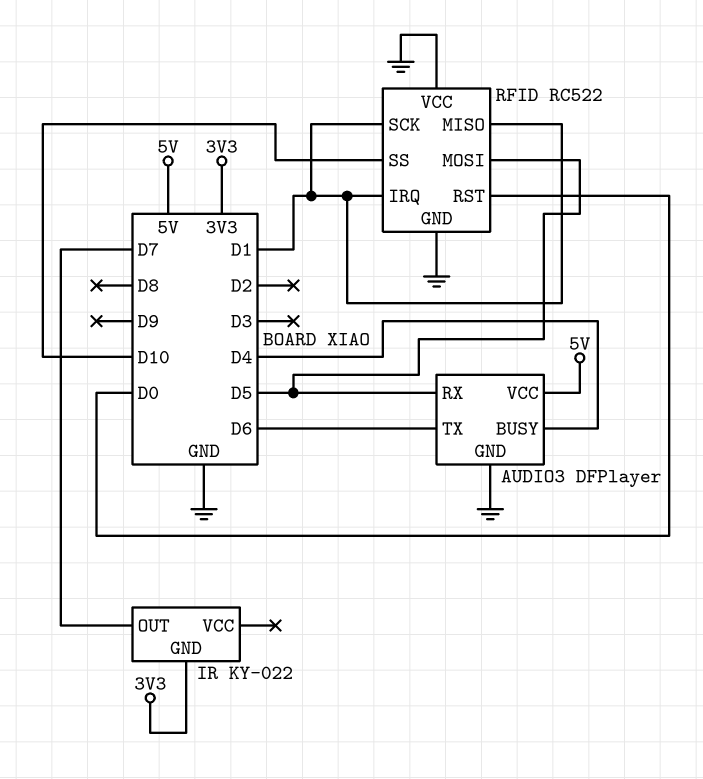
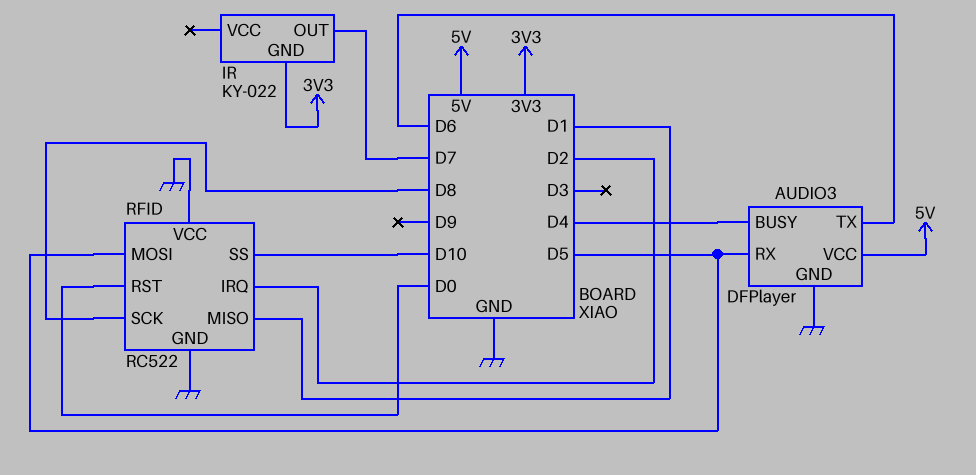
RFID pin IRQ: D1 -> D2
RFID pin SCK: D1 -> D8

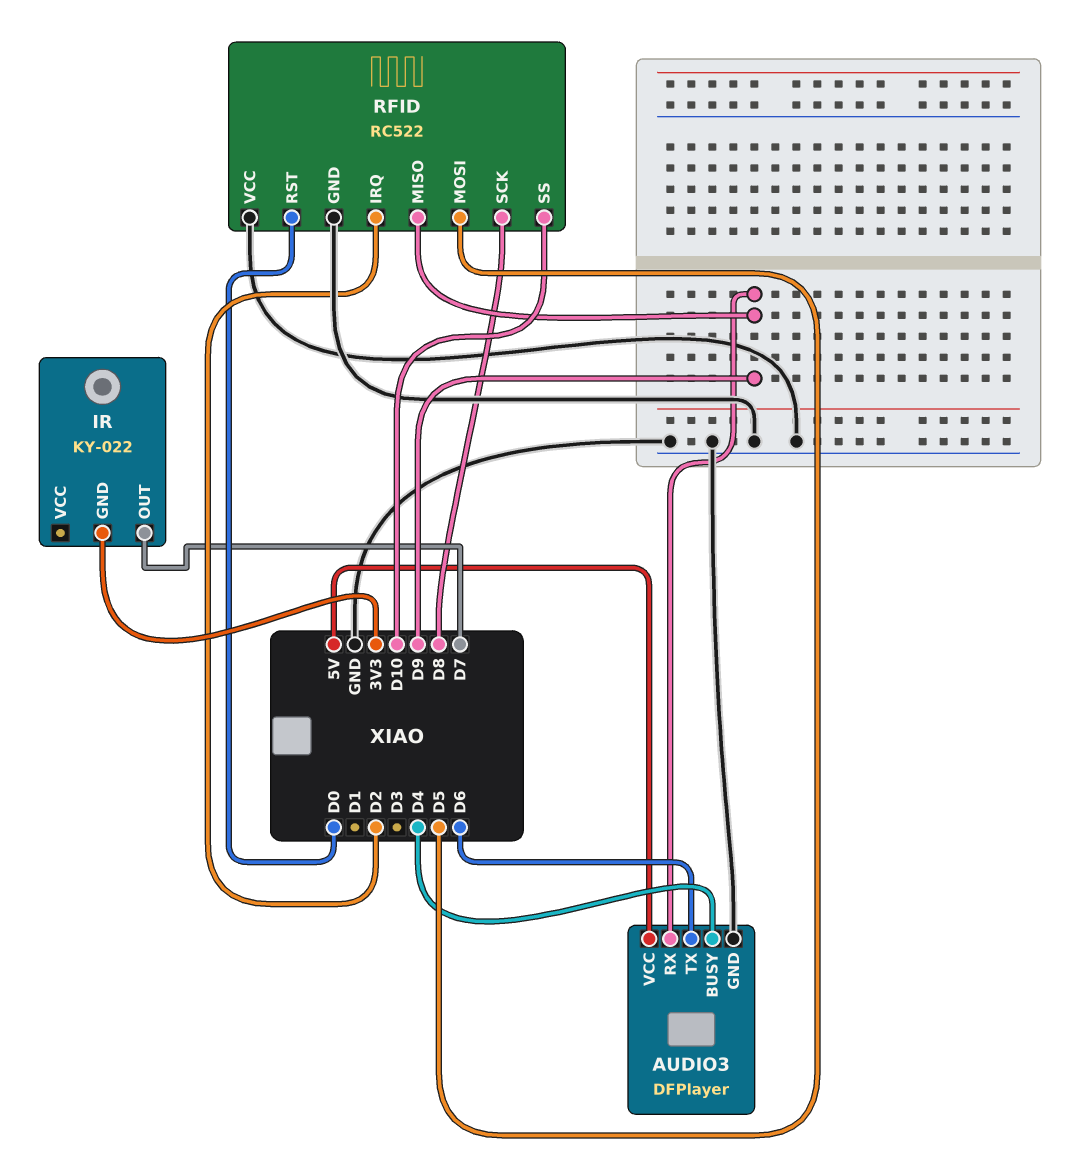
AUDIO3 pin RX: D5 -> D9
RFID pin MISO: D1 -> D9

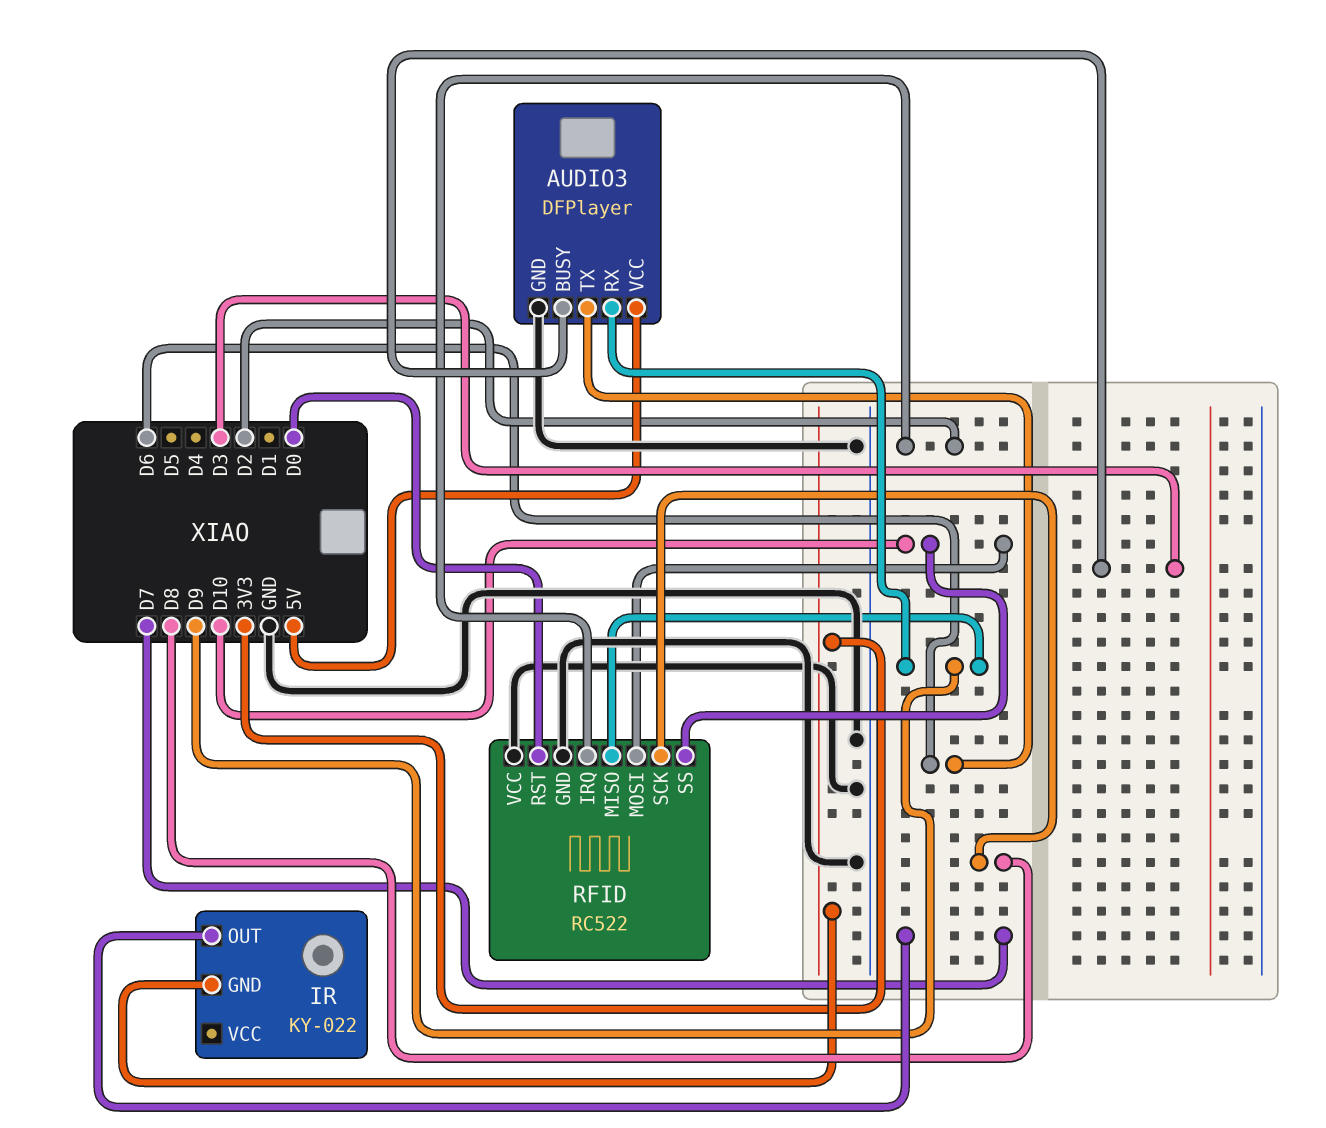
AUDIO3 pin BUSY: D4 -> D3
RFID pin MOSI: D5 -> D10

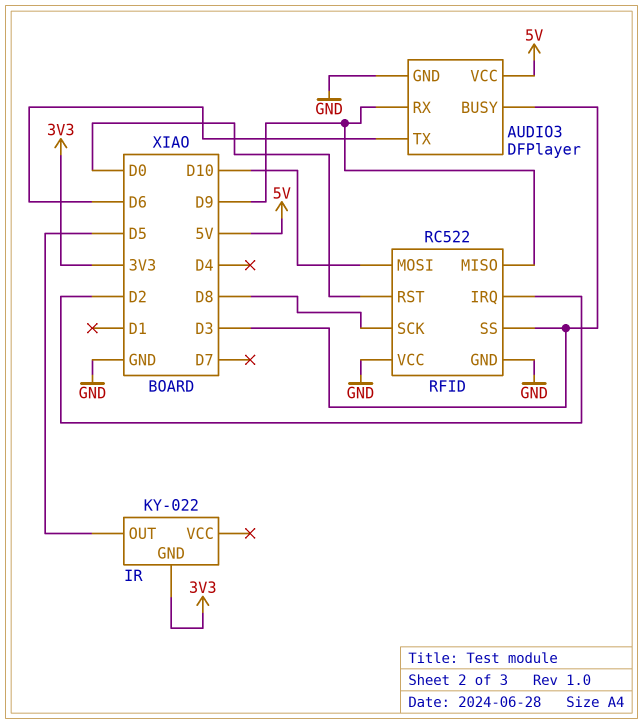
IR pin OUT: D7 -> D5
RFID pin SS: D10 -> D3

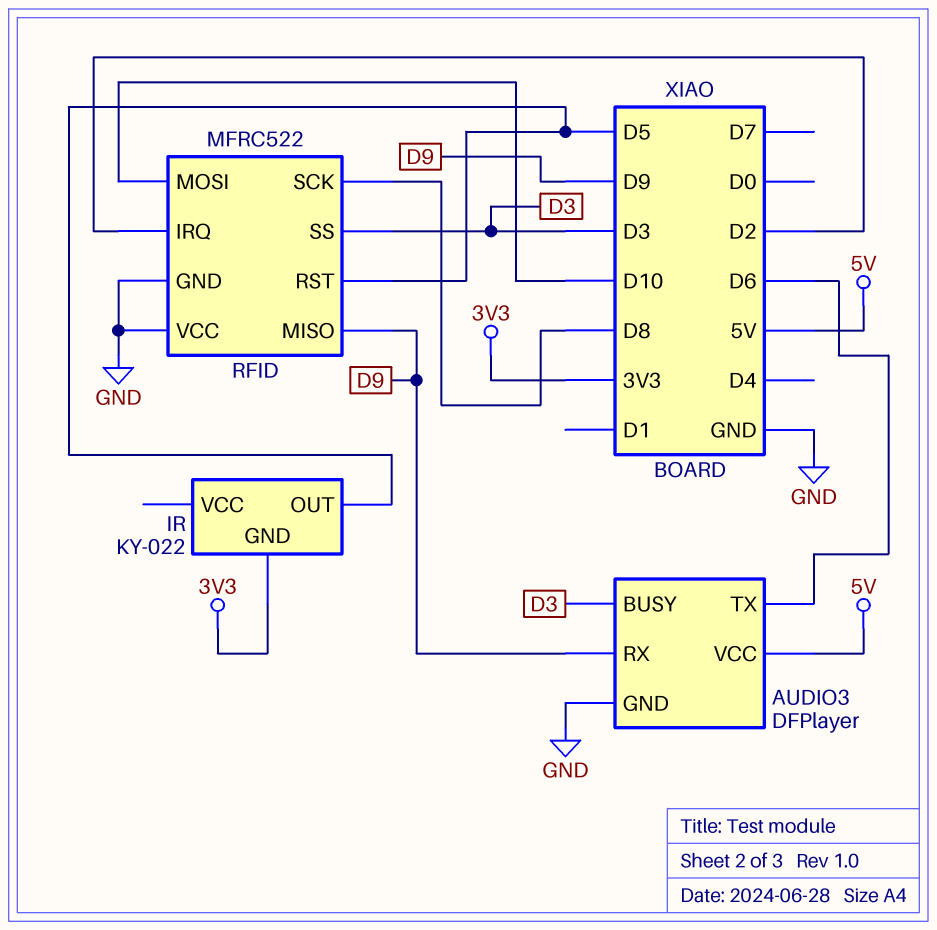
RFID: RC522 -> MFRC522
RFID pin RST: D0 -> D5

